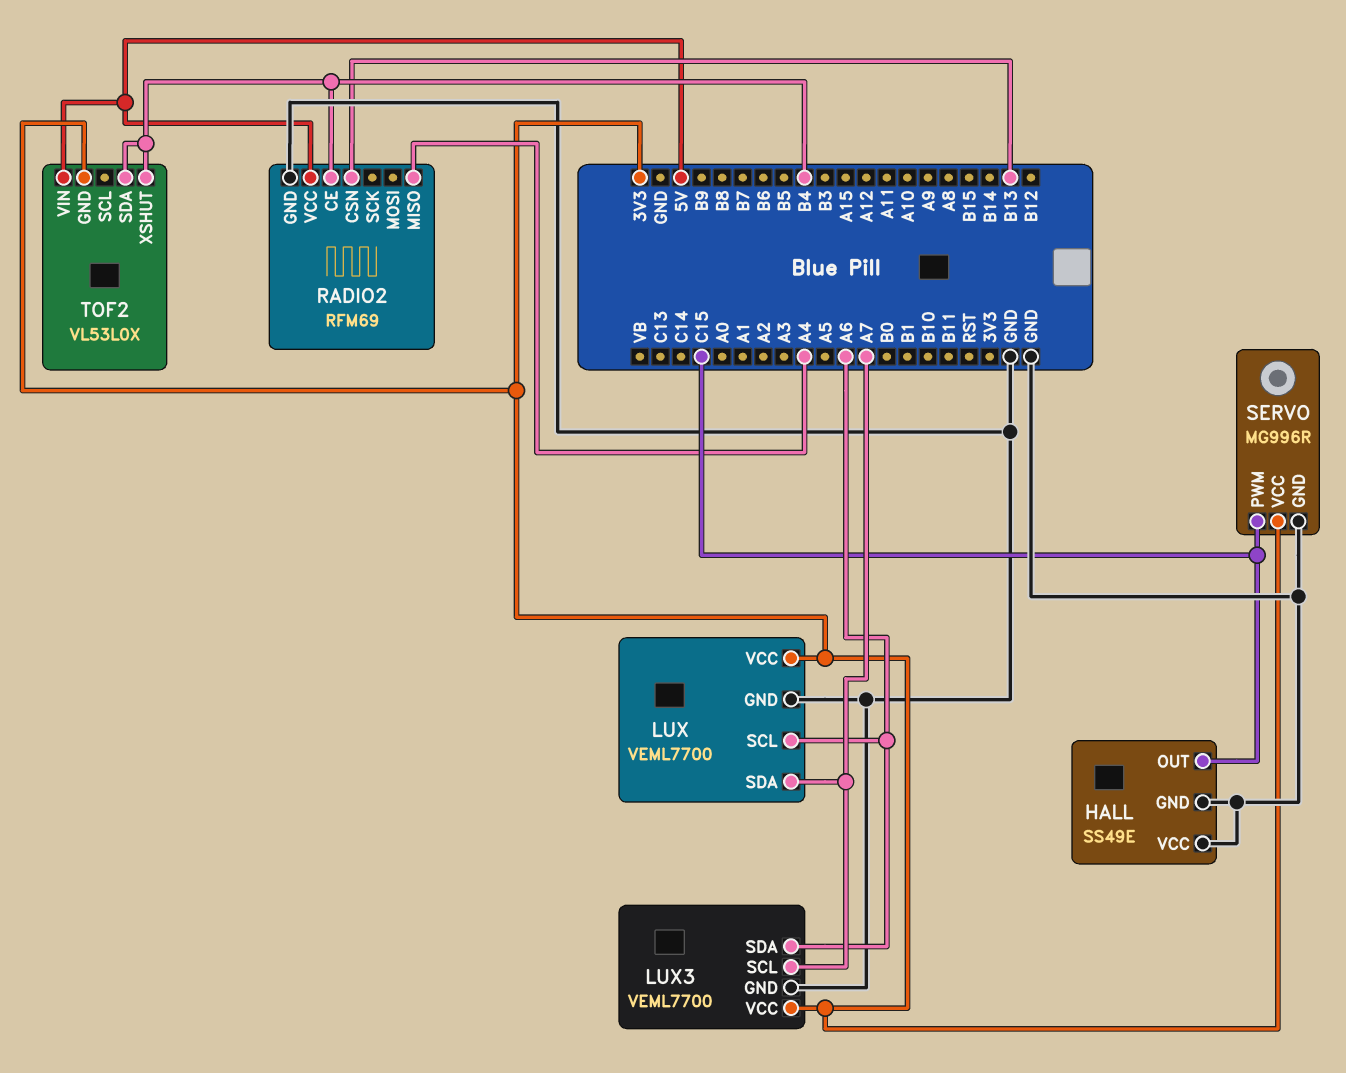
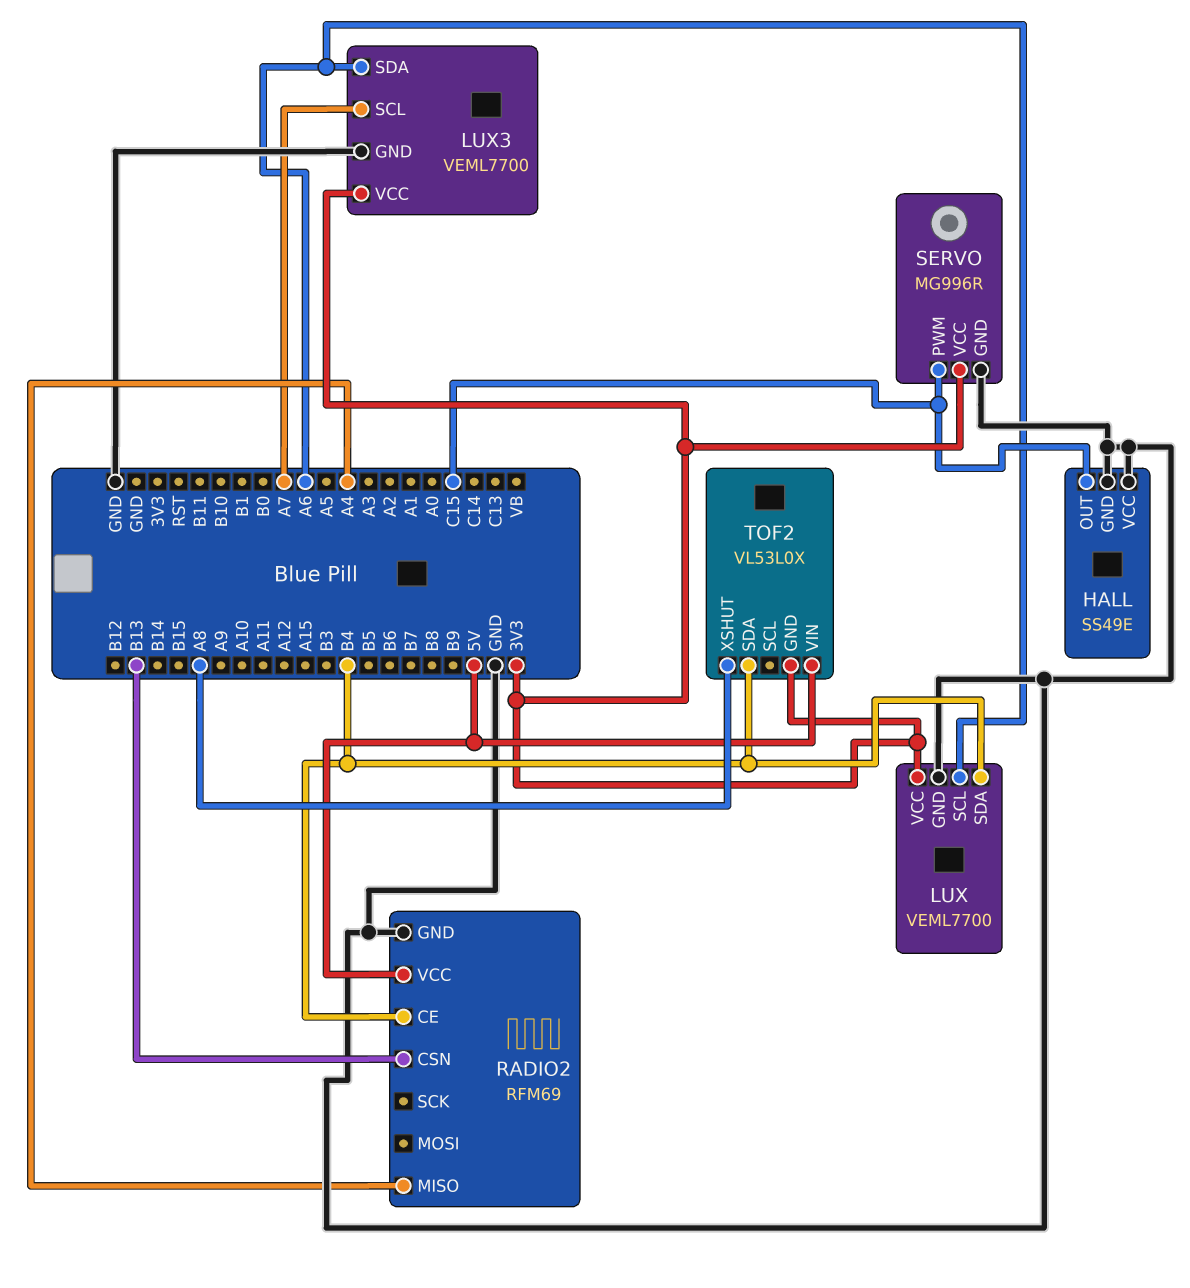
LUX pin SDA: A7 -> B4
TOF2 pin XSHUT: B4 -> A8

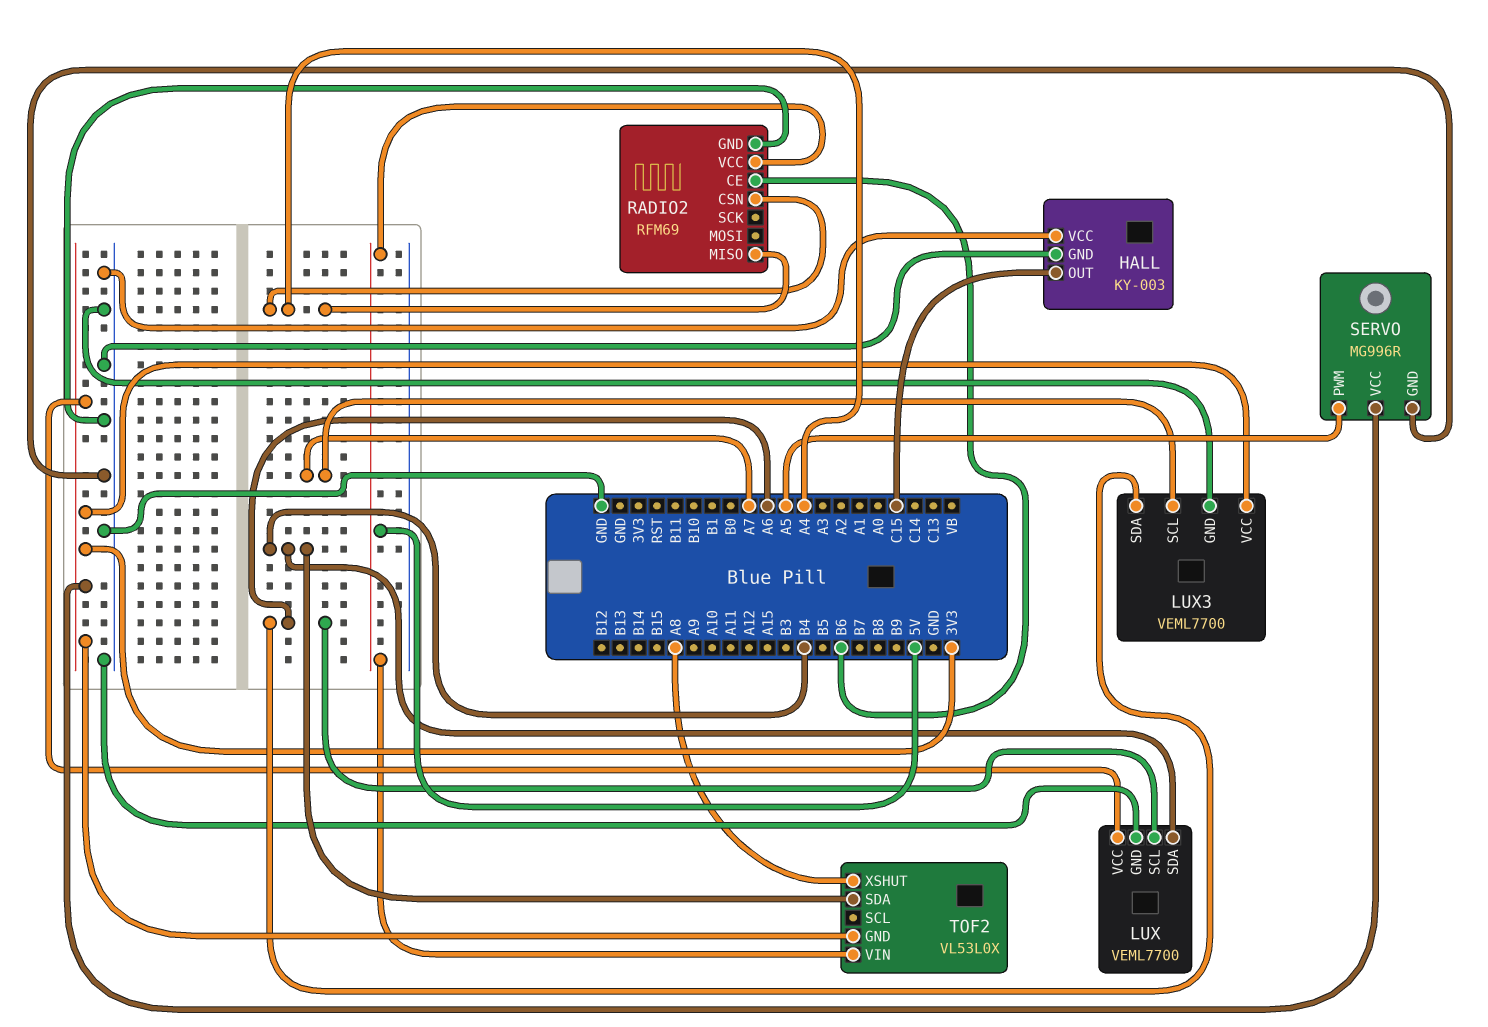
HALL: SS49E -> KY-003
RADIO2 pin CE: B4 -> B6
RADIO2 pin CSN: B13 -> A4
SERVO pin PWM: C15 -> A5

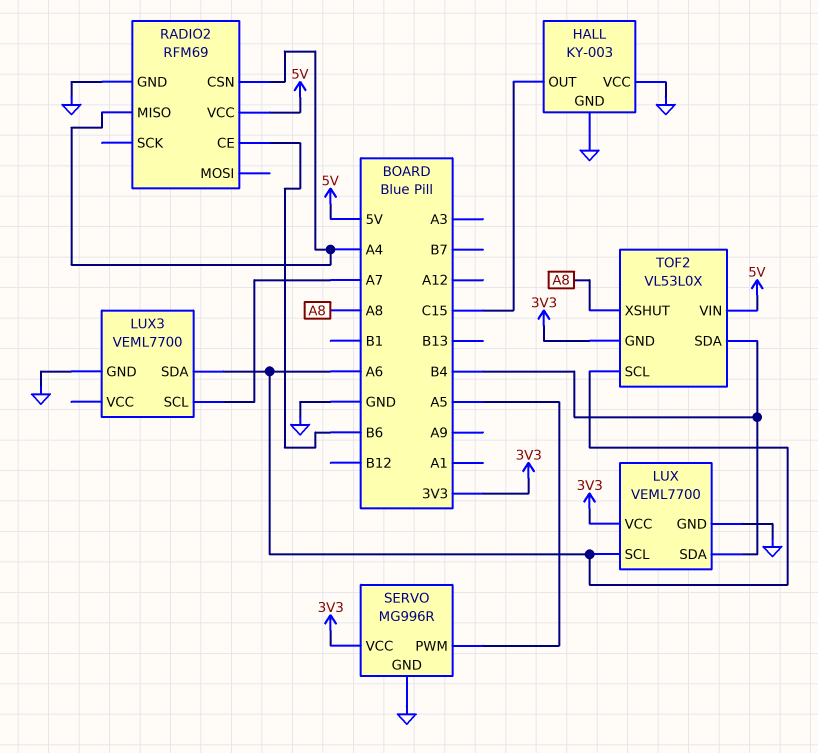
LUX3 pin VCC: 3V3 -> none
TOF2 pin SCL: none -> A6

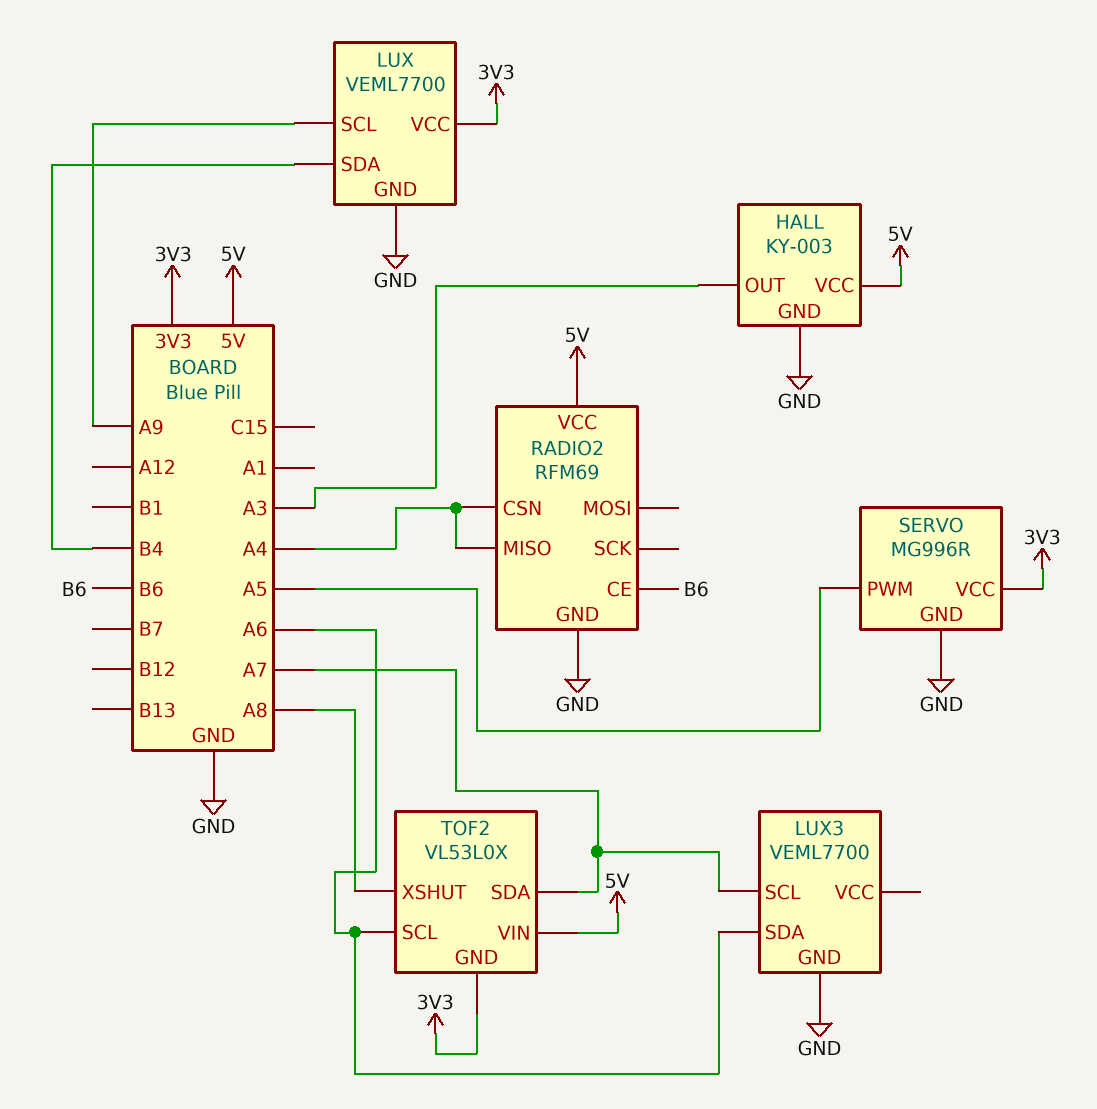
HALL pin OUT: C15 -> A3
HALL pin VCC: GND -> 5V
LUX pin SCL: A6 -> A9
TOF2 pin SDA: B4 -> A7

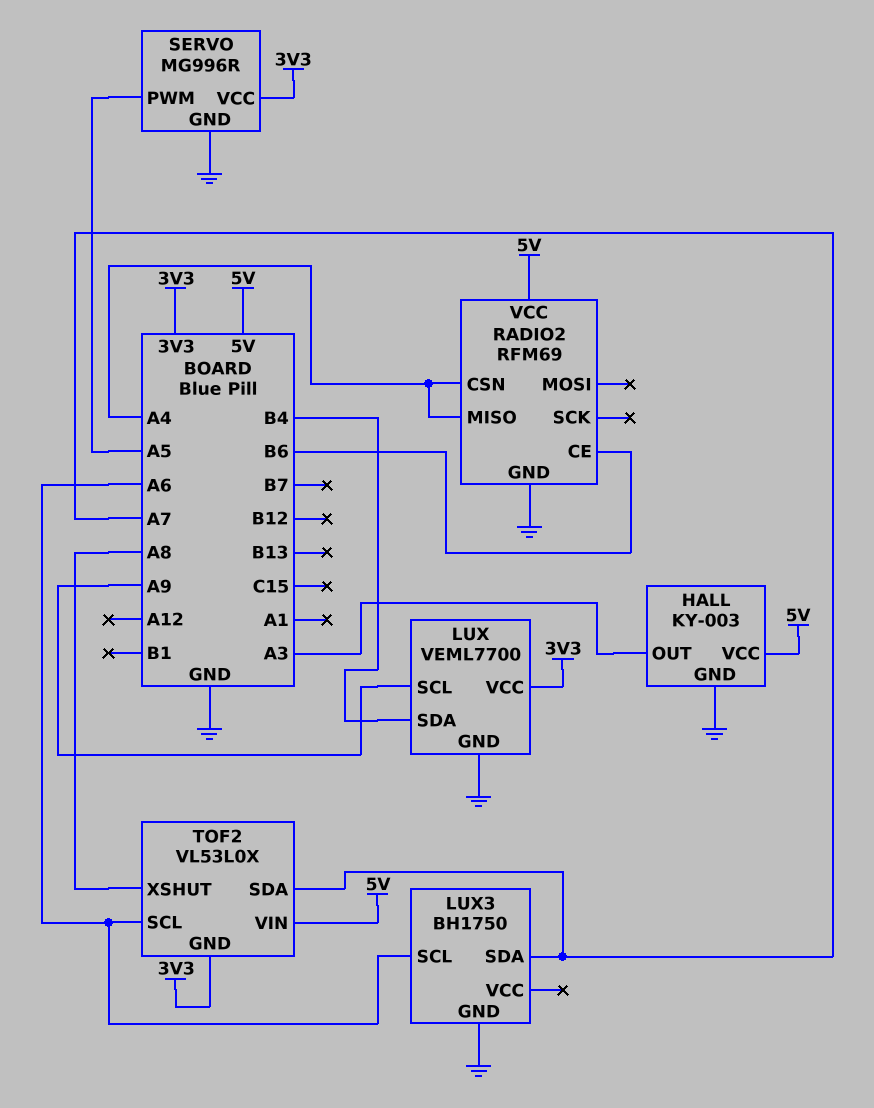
LUX3: VEML7700 -> BH1750
LUX3 pin SCL: A7 -> A6
LUX3 pin SDA: A6 -> A7

